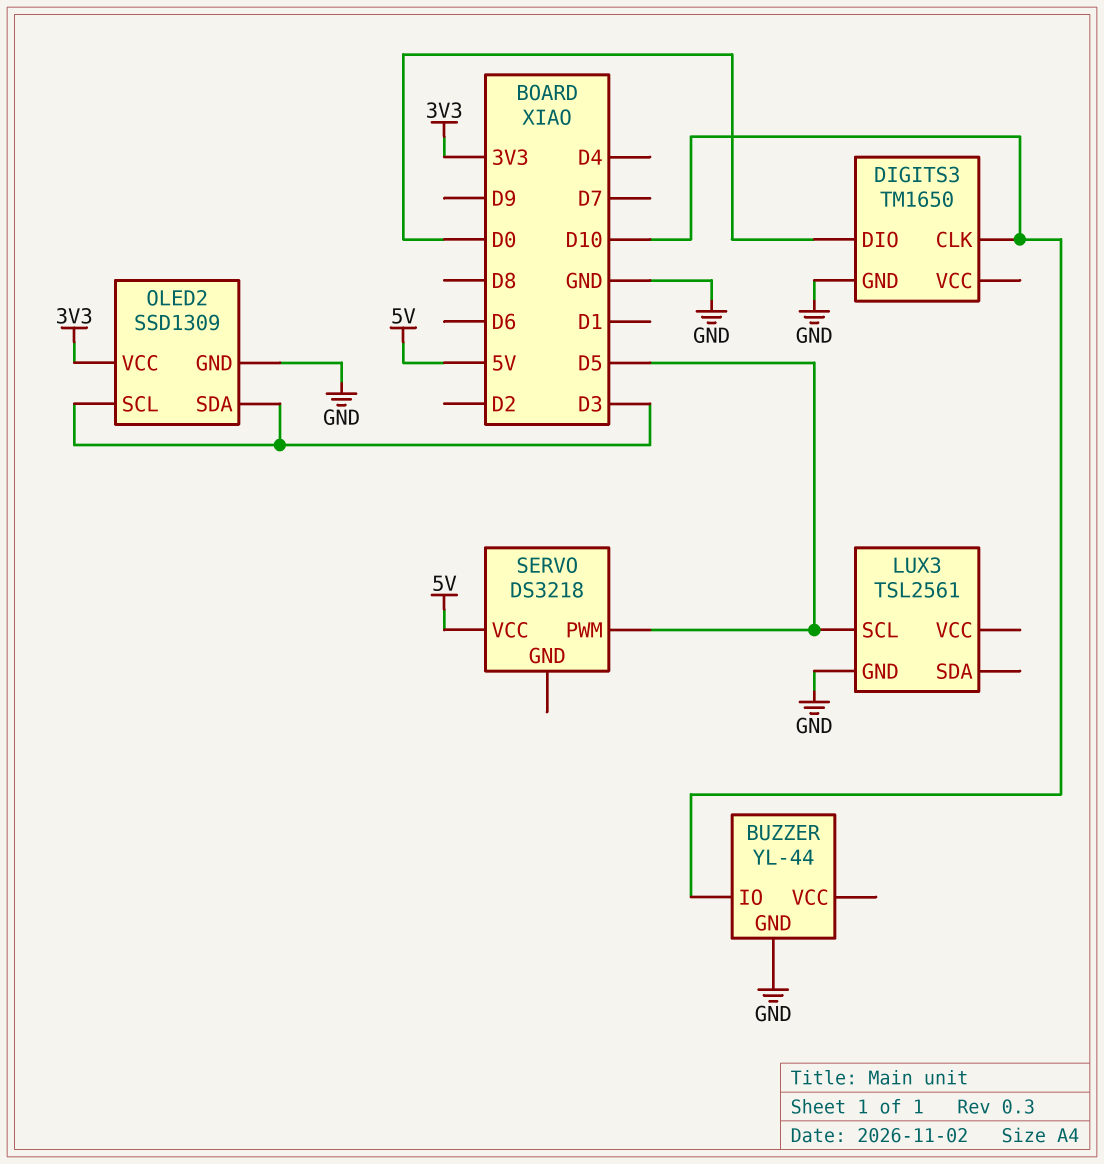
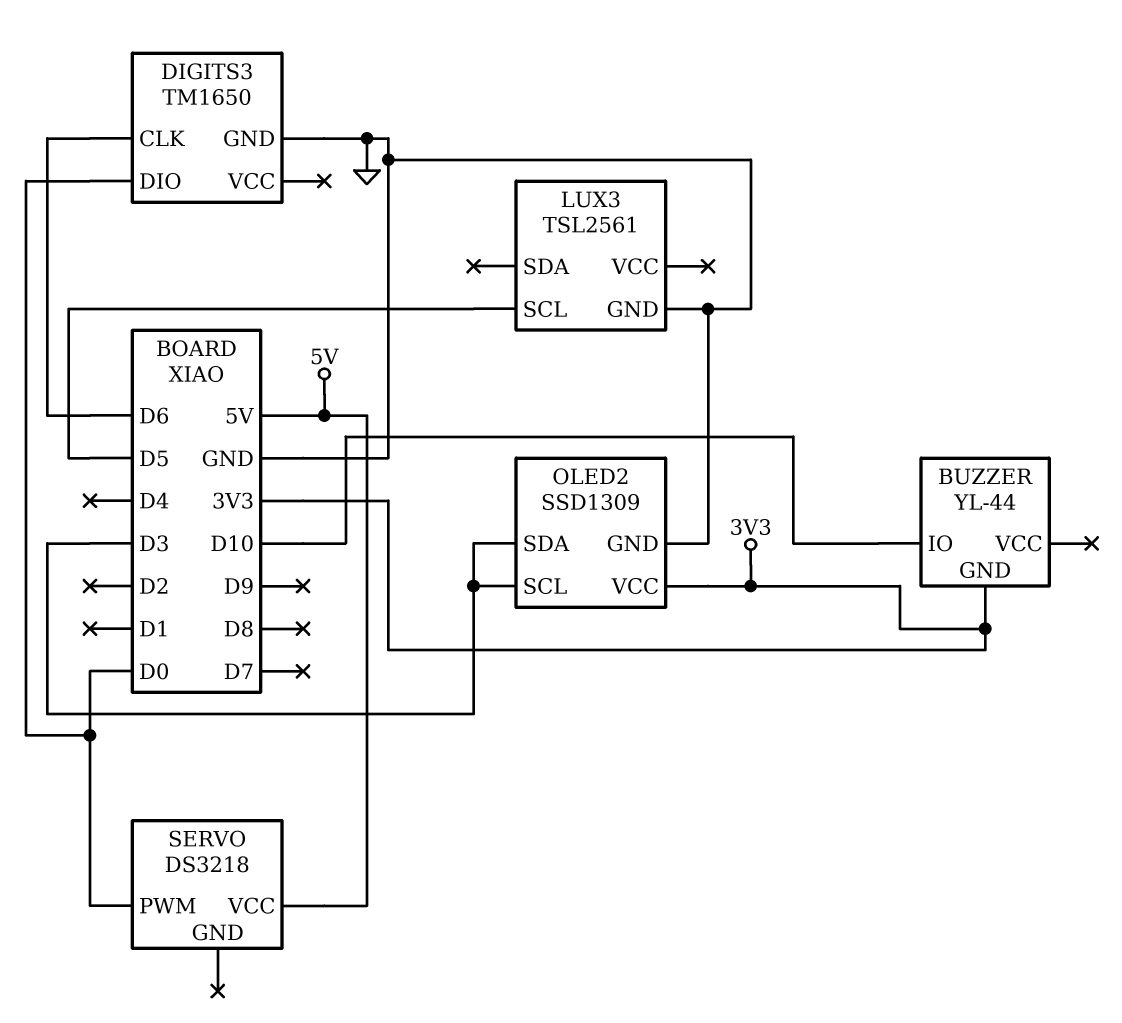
BUZZER pin GND: GND -> 3V3
DIGITS3 pin CLK: D10 -> D6
SERVO pin PWM: D5 -> D0

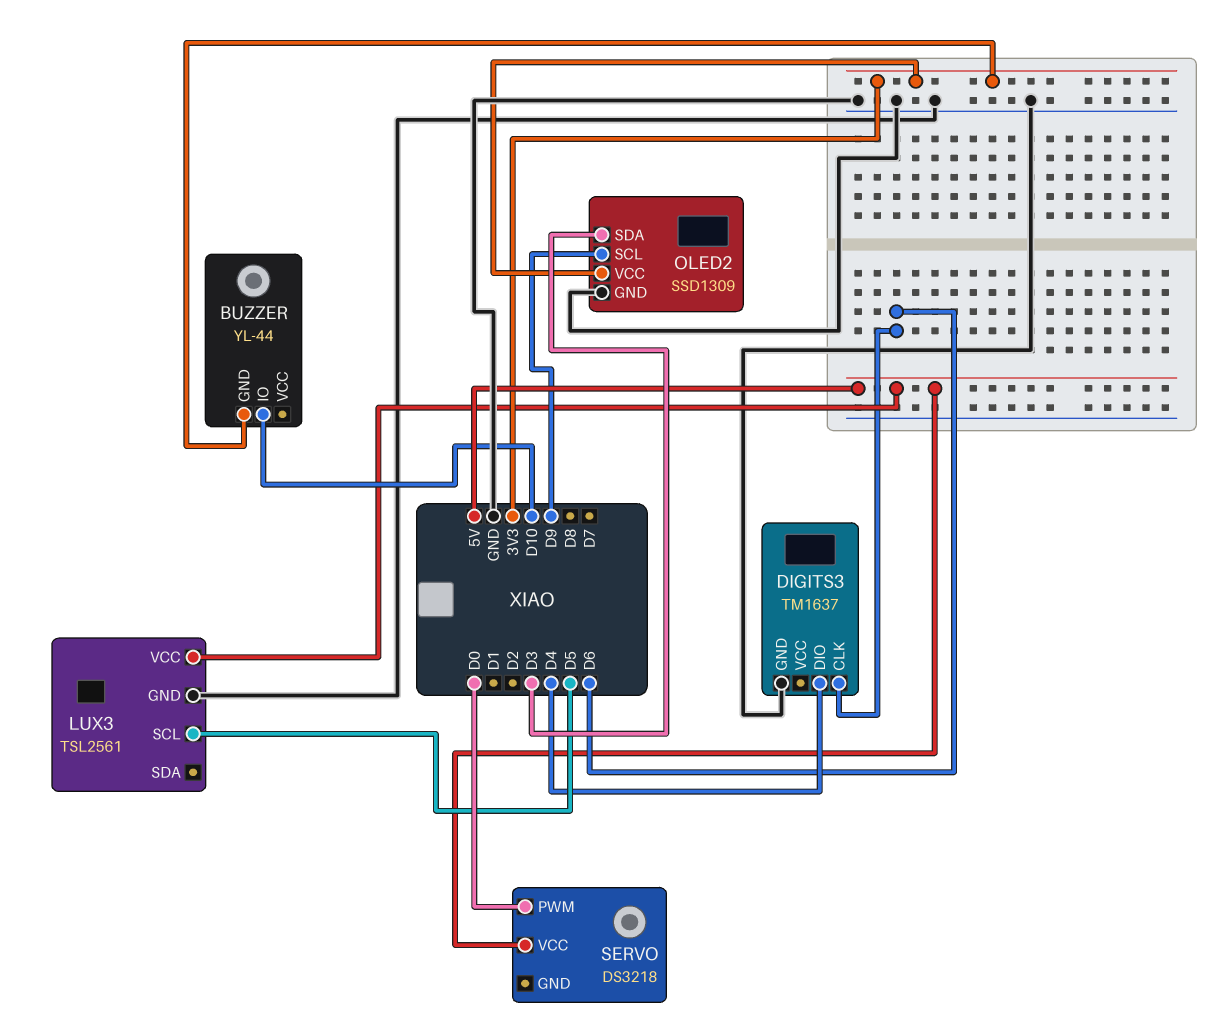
DIGITS3: TM1650 -> TM1637
DIGITS3 pin DIO: D0 -> D4
LUX3 pin VCC: none -> 5V
OLED2 pin SCL: D3 -> D9

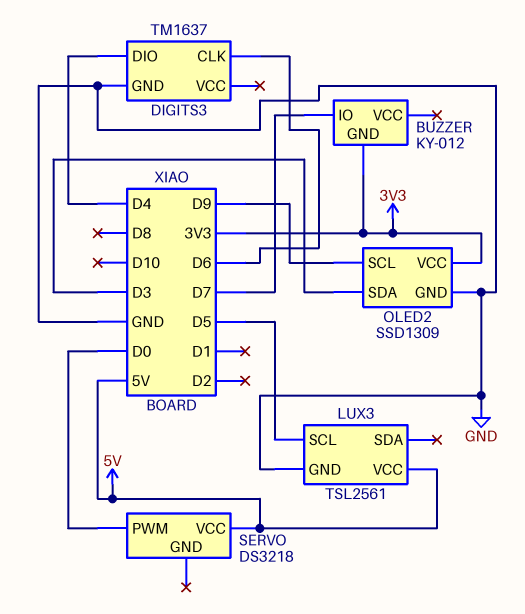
BUZZER: YL-44 -> KY-012
BUZZER pin IO: D10 -> D7

